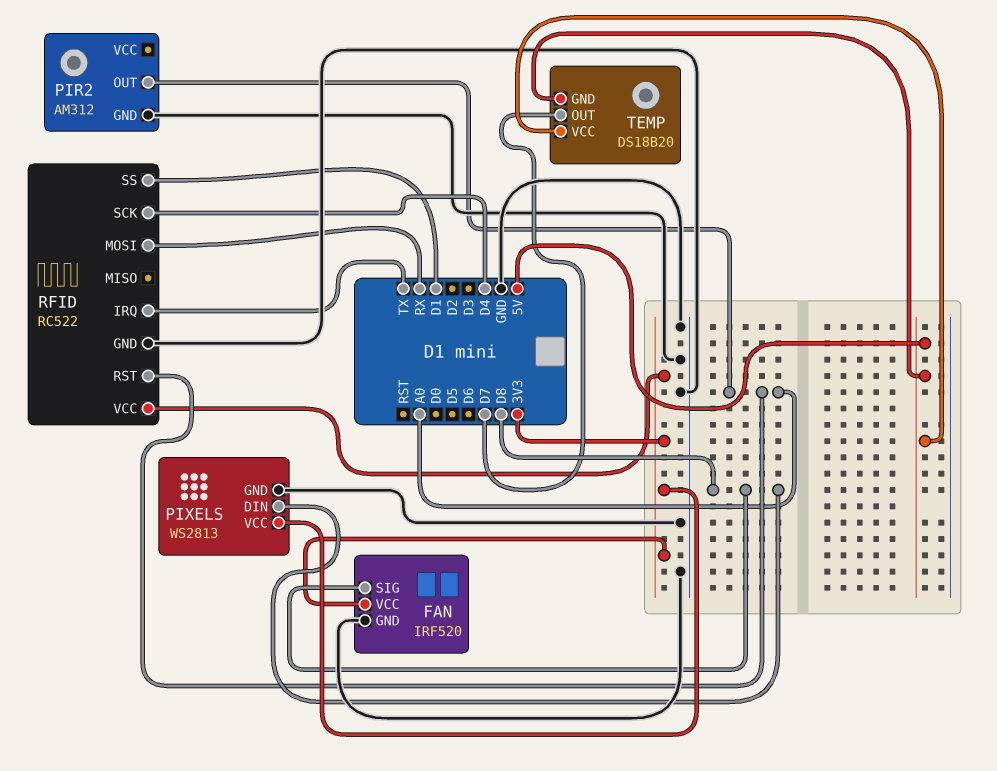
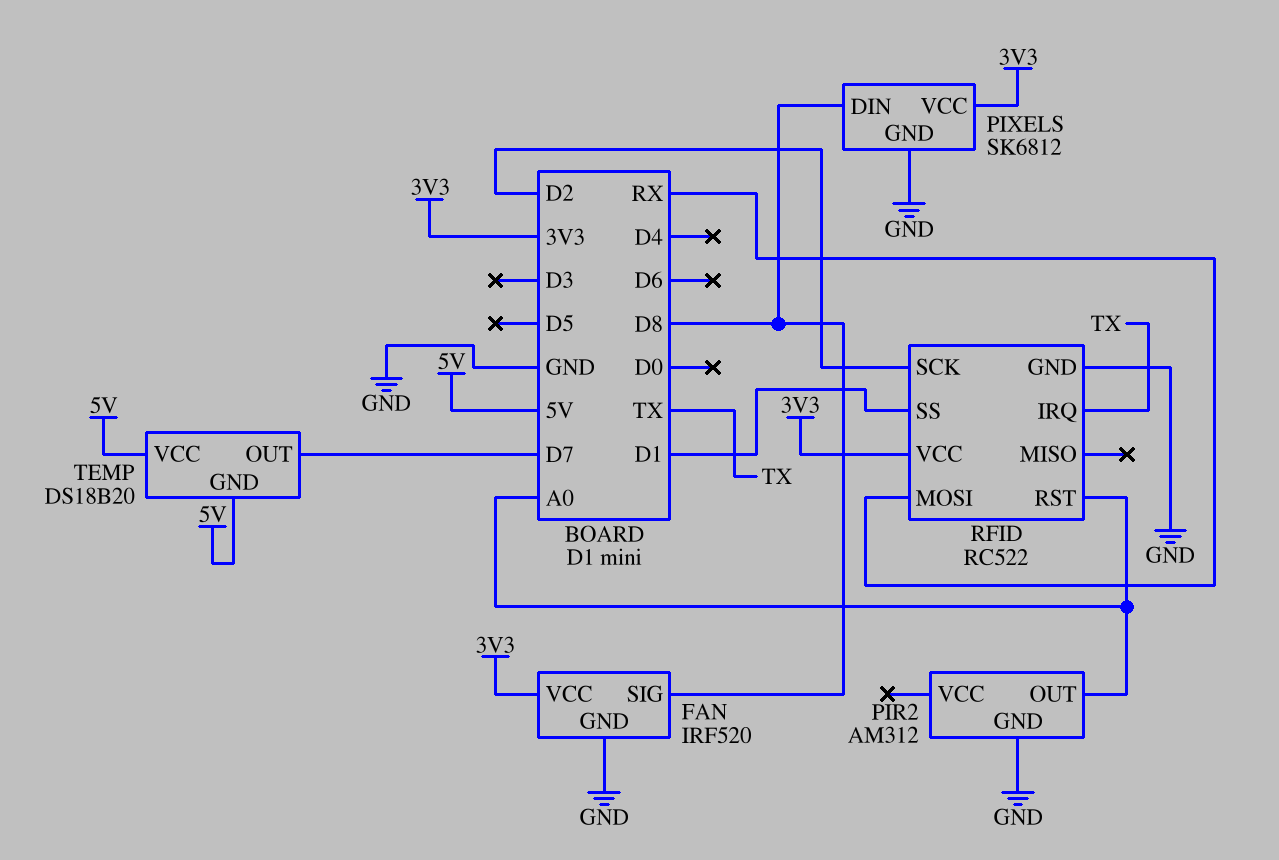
PIXELS: WS2813 -> SK6812
RFID pin SCK: D4 -> D2

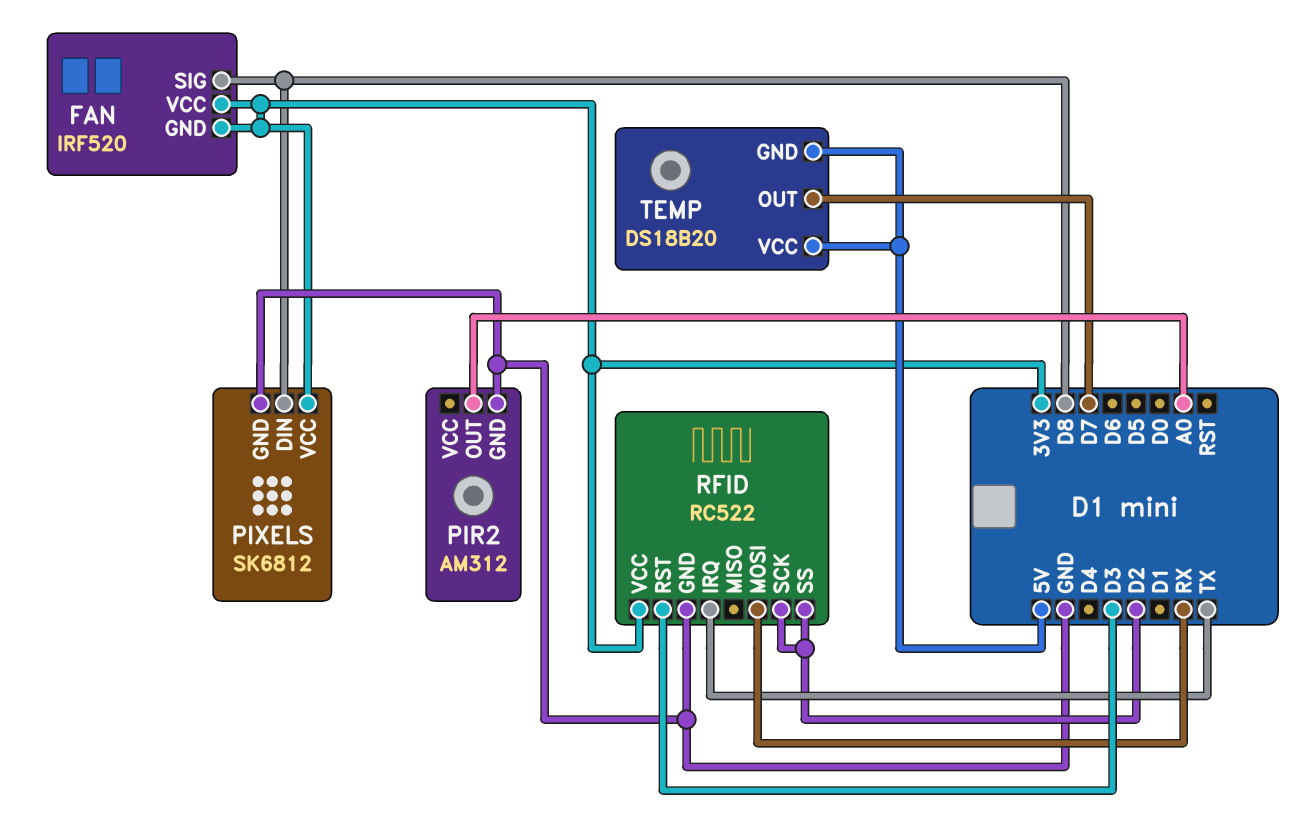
FAN pin GND: GND -> 3V3
RFID pin RST: A0 -> D3
RFID pin SS: D1 -> D2

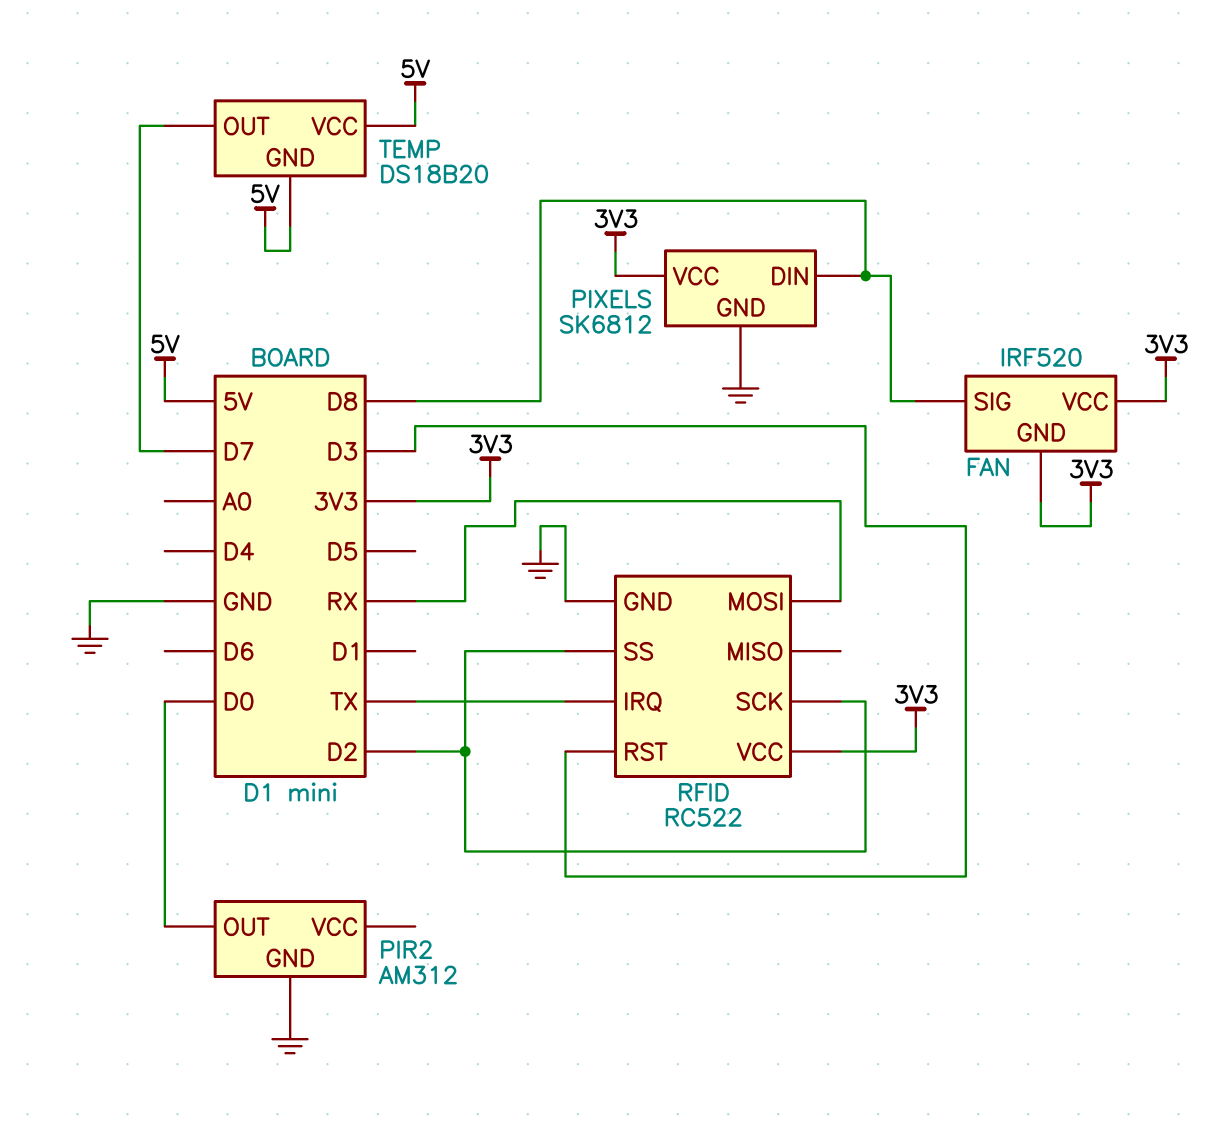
PIR2 pin OUT: A0 -> D0

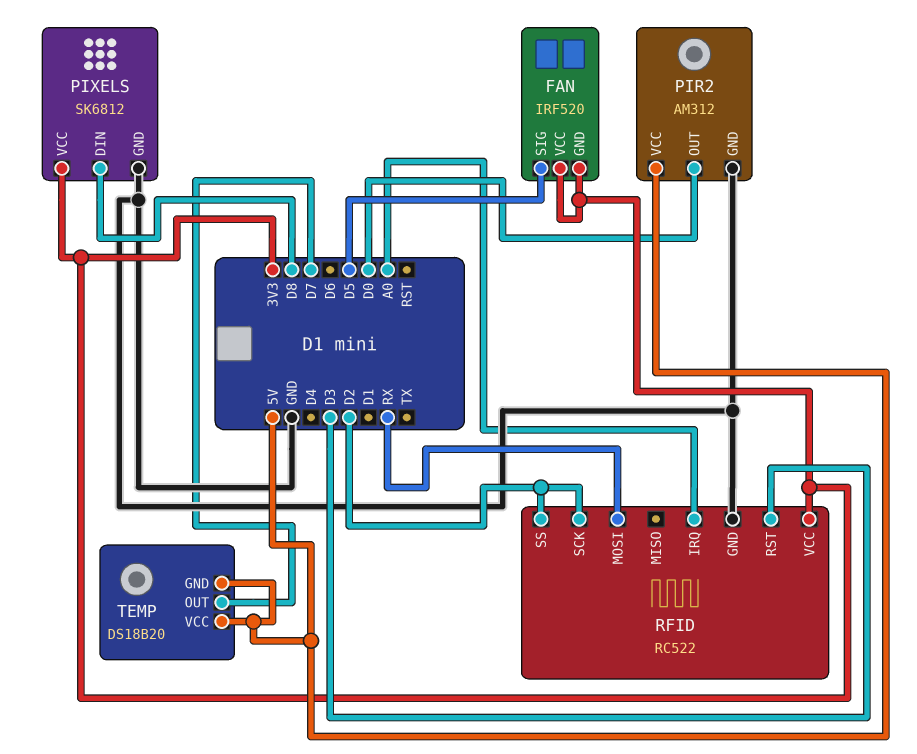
FAN pin SIG: D8 -> D5
PIR2 pin VCC: none -> 5V
RFID pin IRQ: TX -> A0

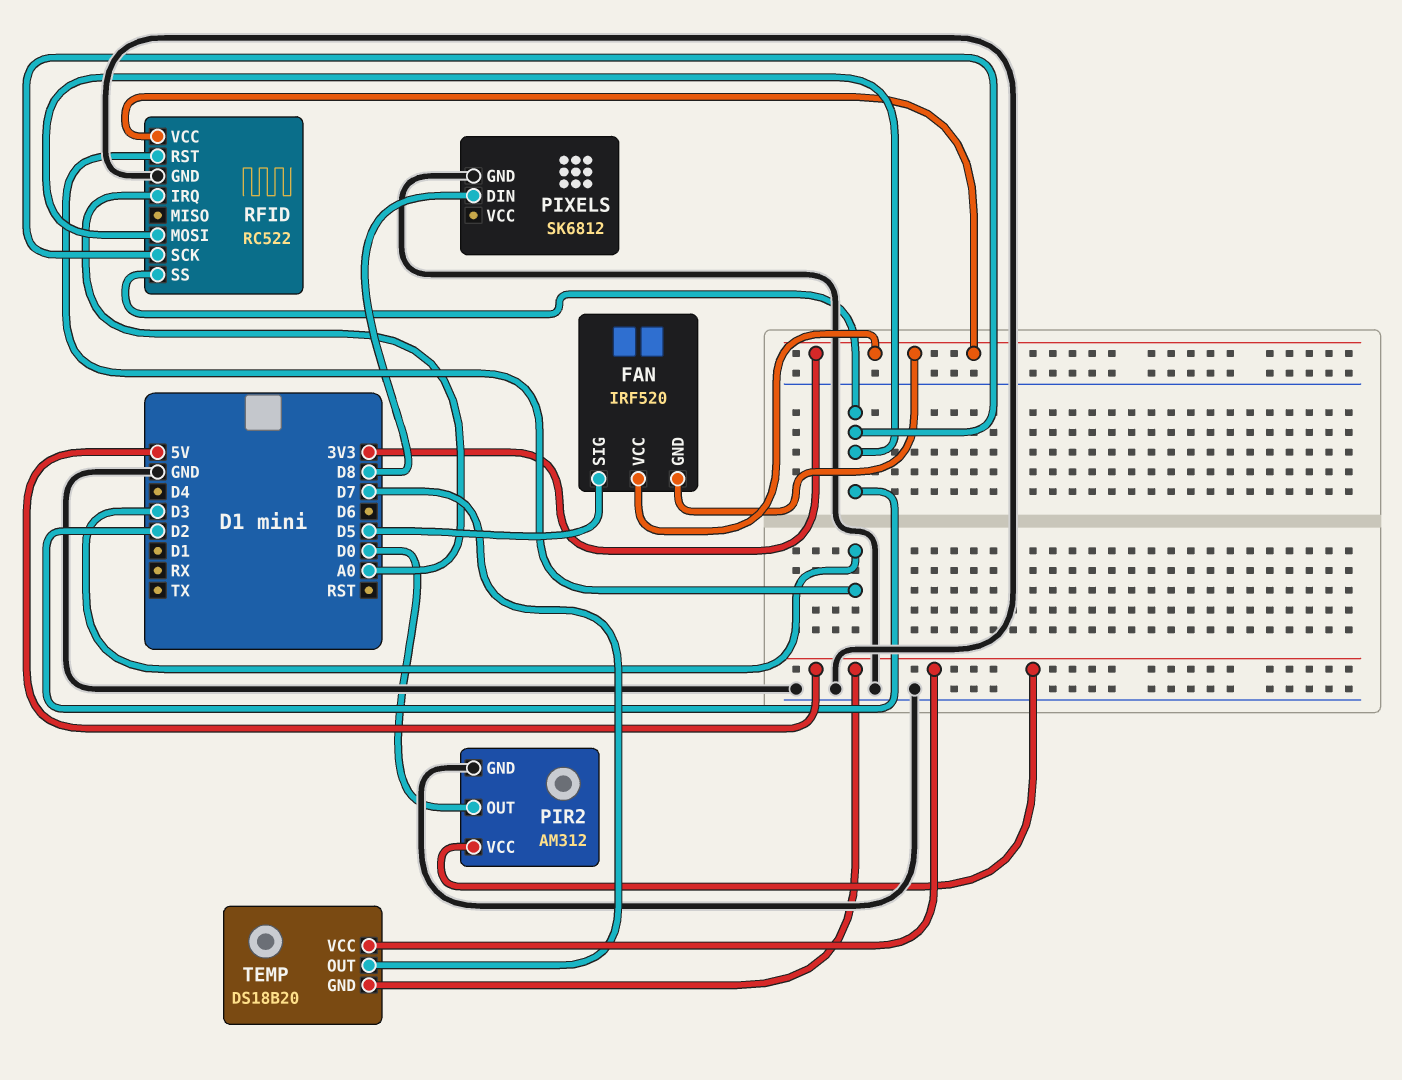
PIXELS pin VCC: 3V3 -> none
RFID pin MOSI: RX -> D2

